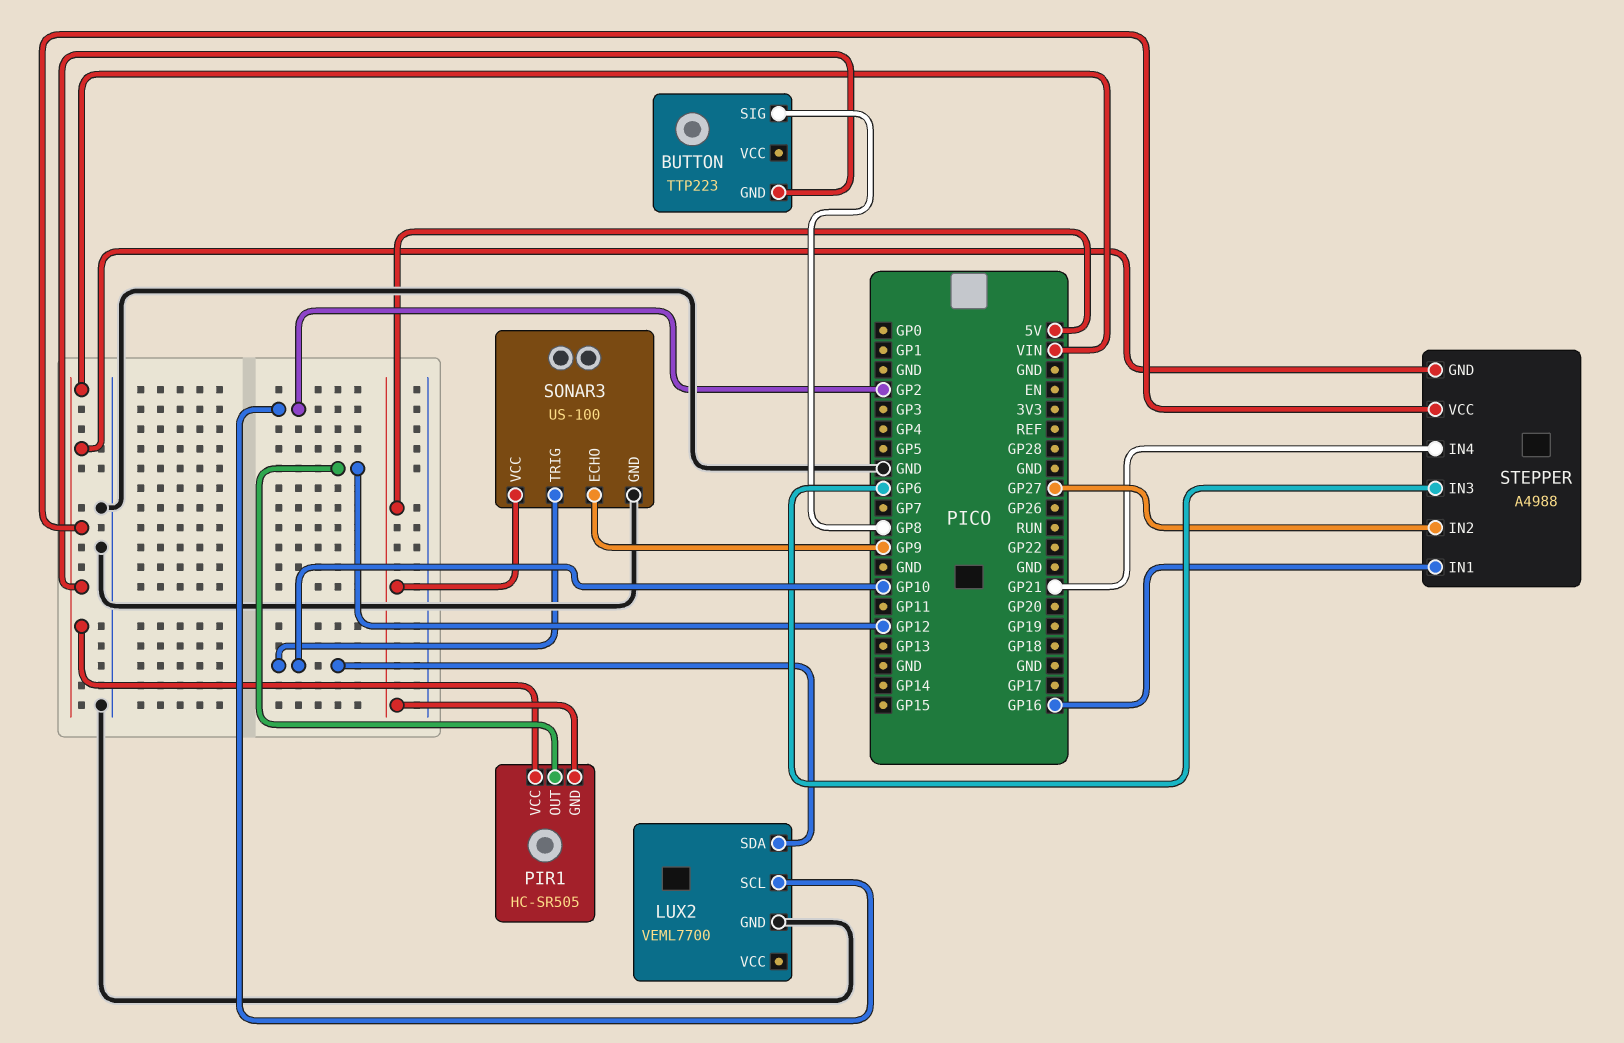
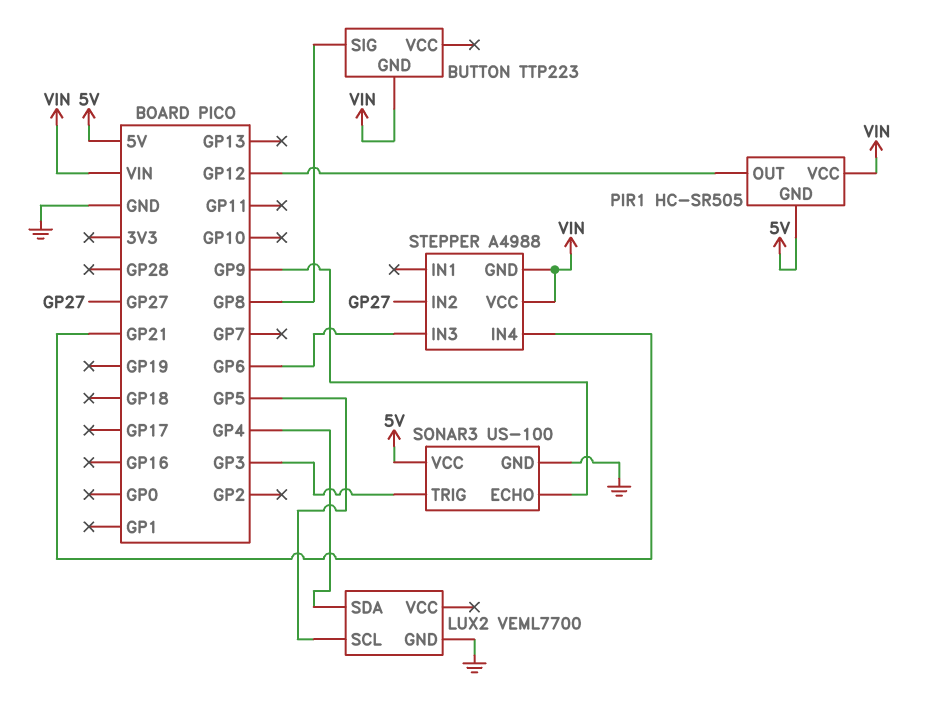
LUX2 pin SCL: GP2 -> GP5
LUX2 pin SDA: GP10 -> GP4
SONAR3 pin TRIG: GP10 -> GP3
STEPPER pin IN1: GP16 -> none

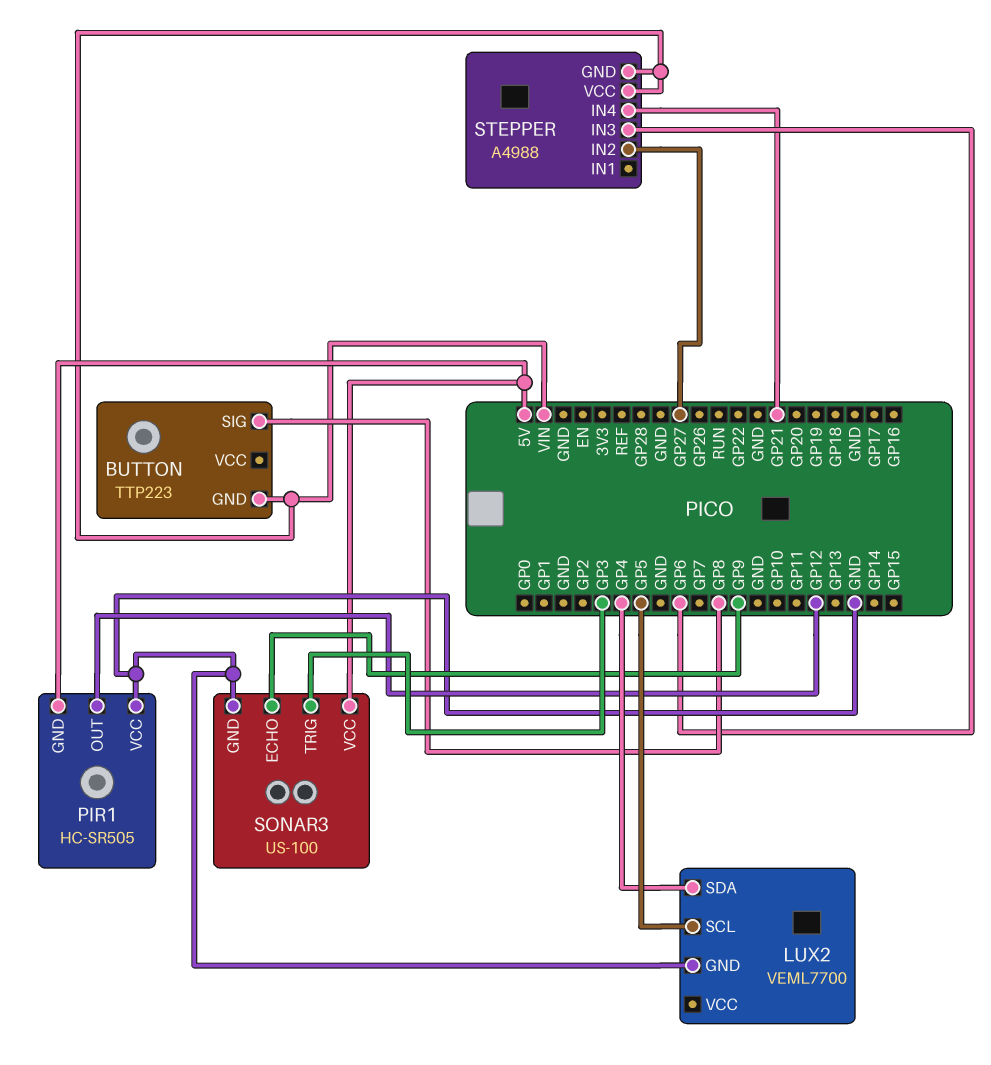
PIR1 pin VCC: VIN -> GND

